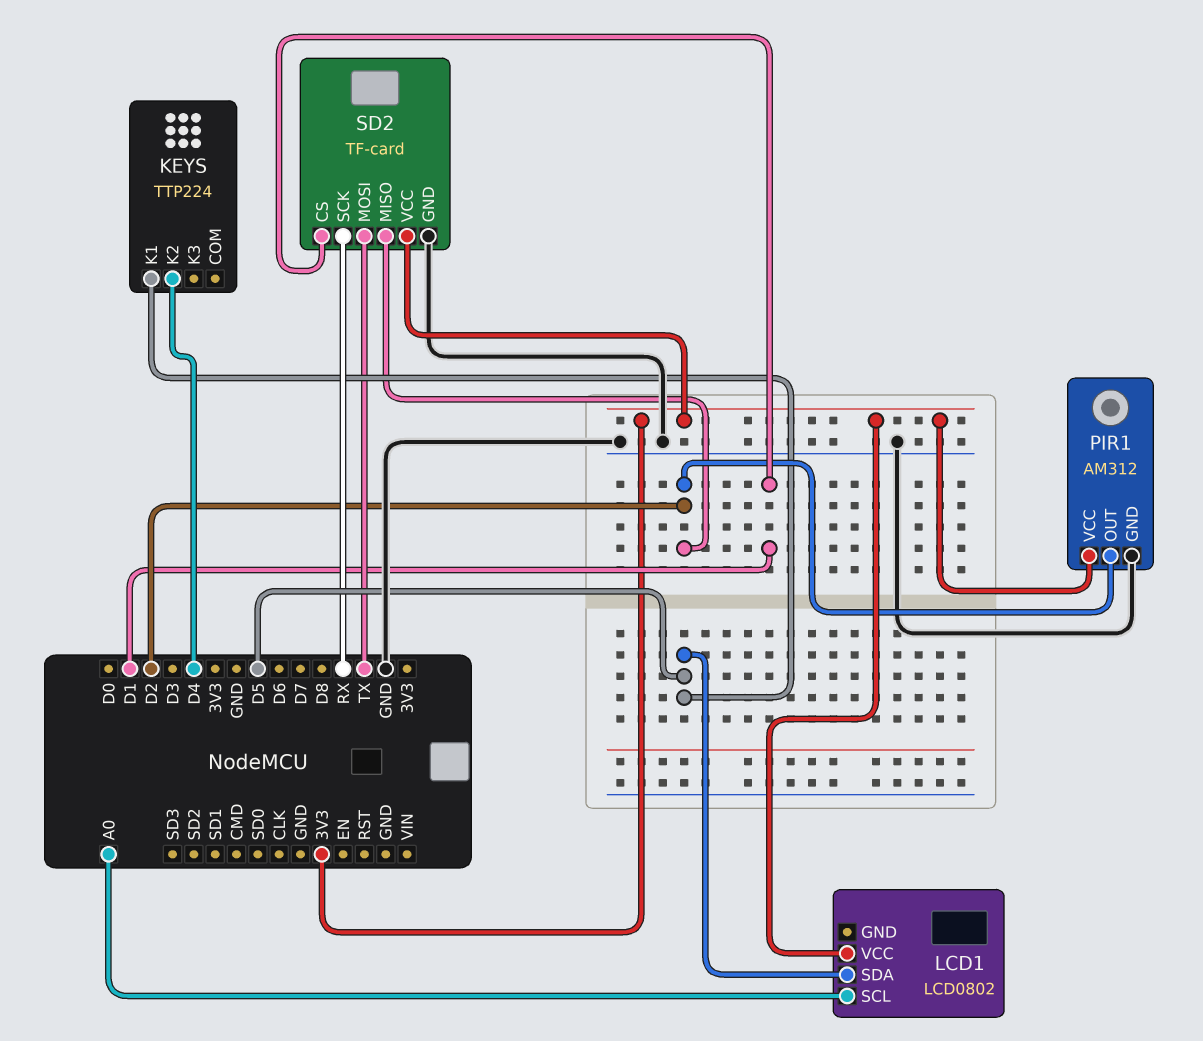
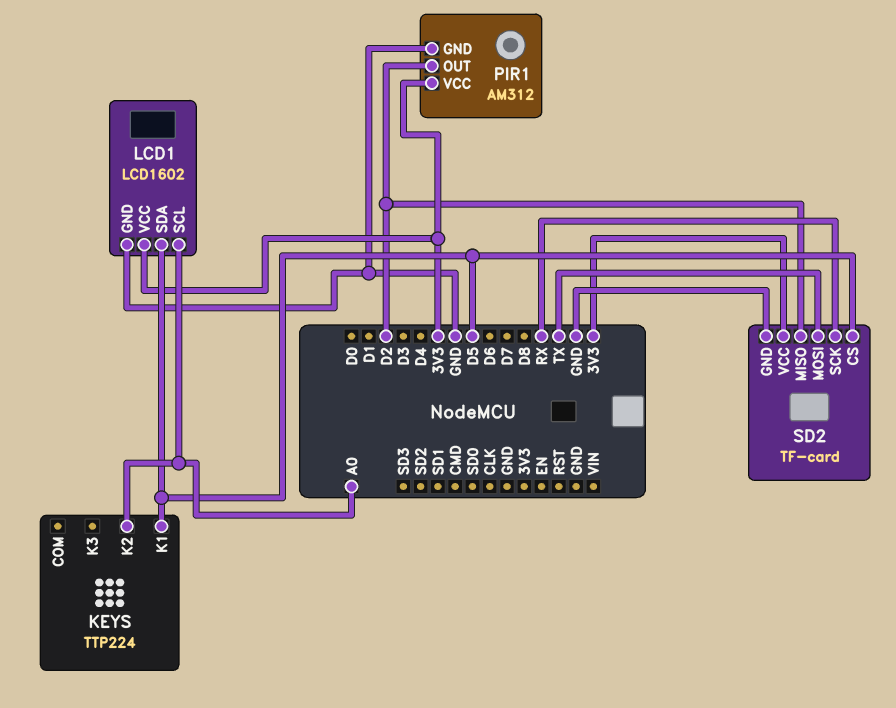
KEYS pin K2: D4 -> A0
LCD1: LCD0802 -> LCD1602
LCD1 pin GND: none -> GND
SD2 pin CS: D1 -> D5

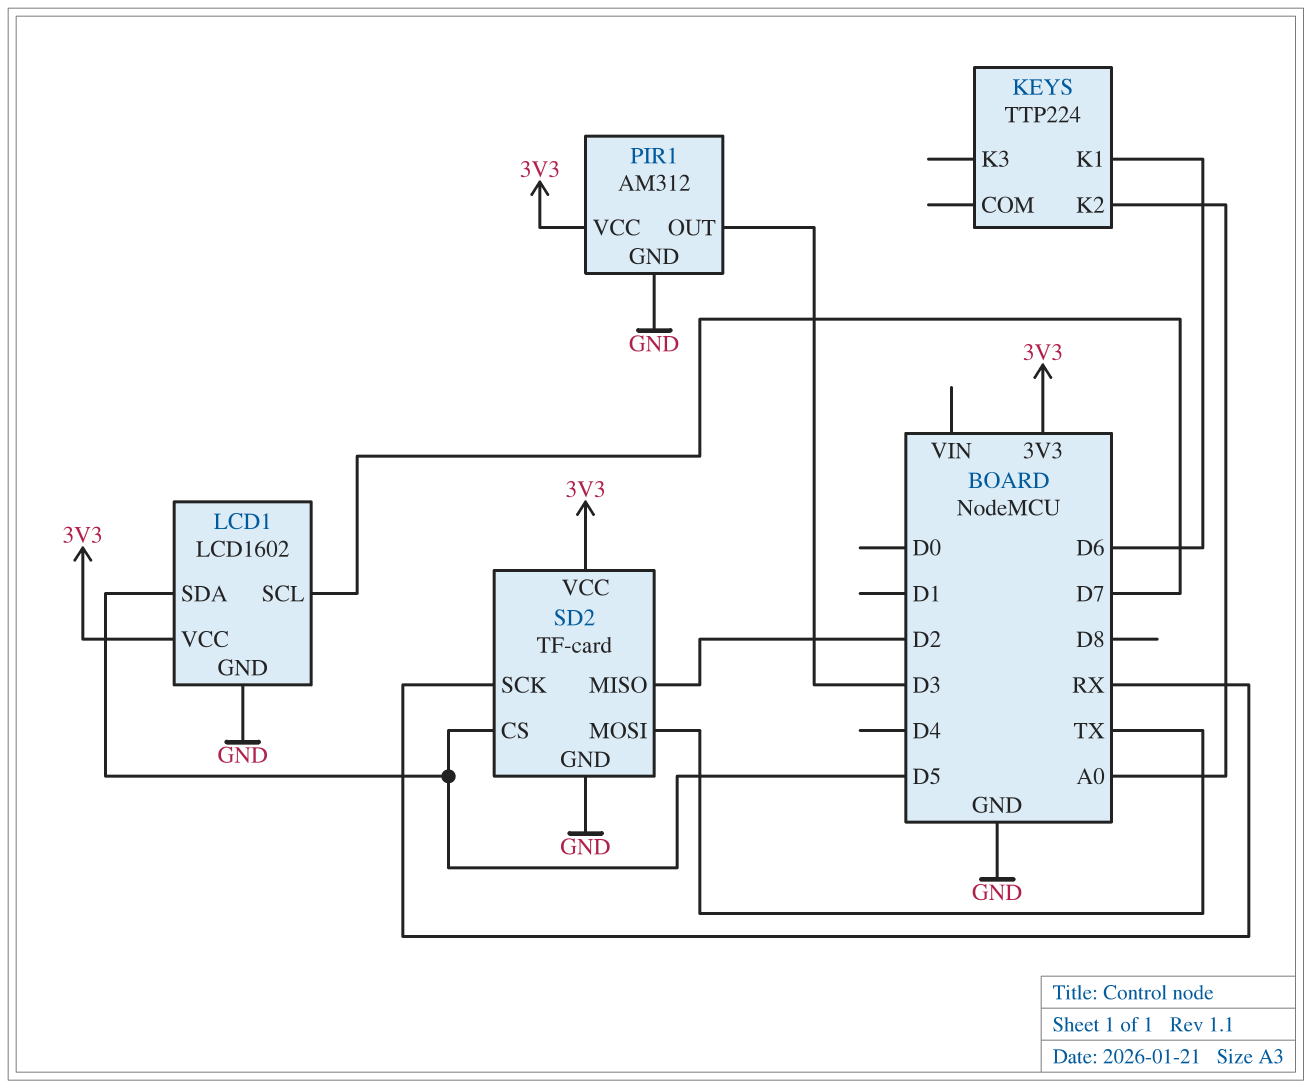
KEYS pin K1: D5 -> D6
LCD1 pin SCL: A0 -> D7
PIR1 pin OUT: D2 -> D3

